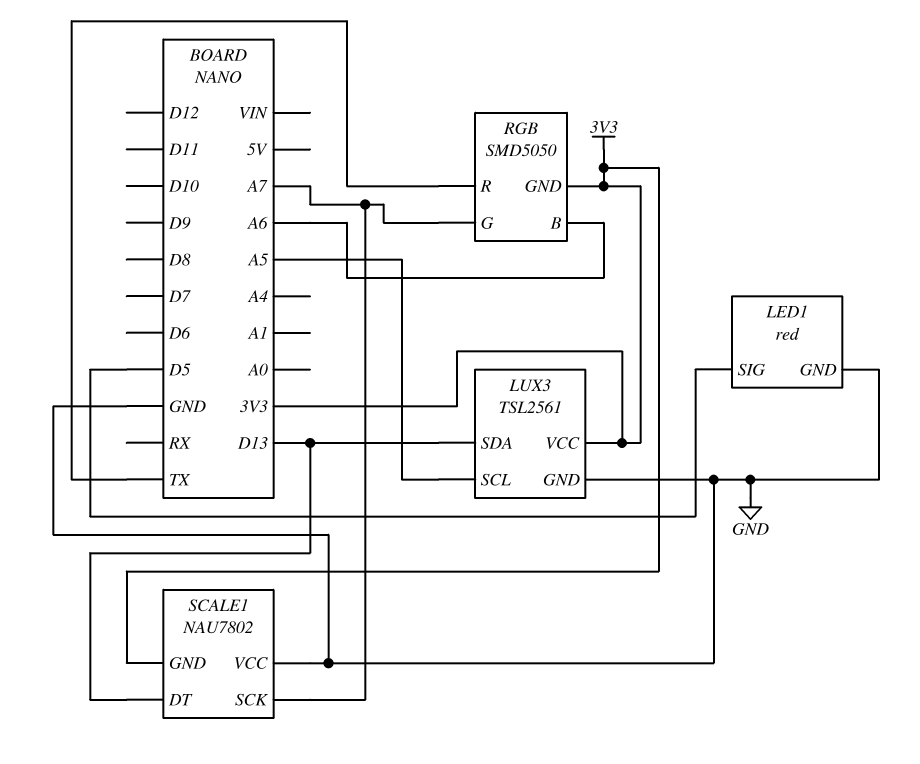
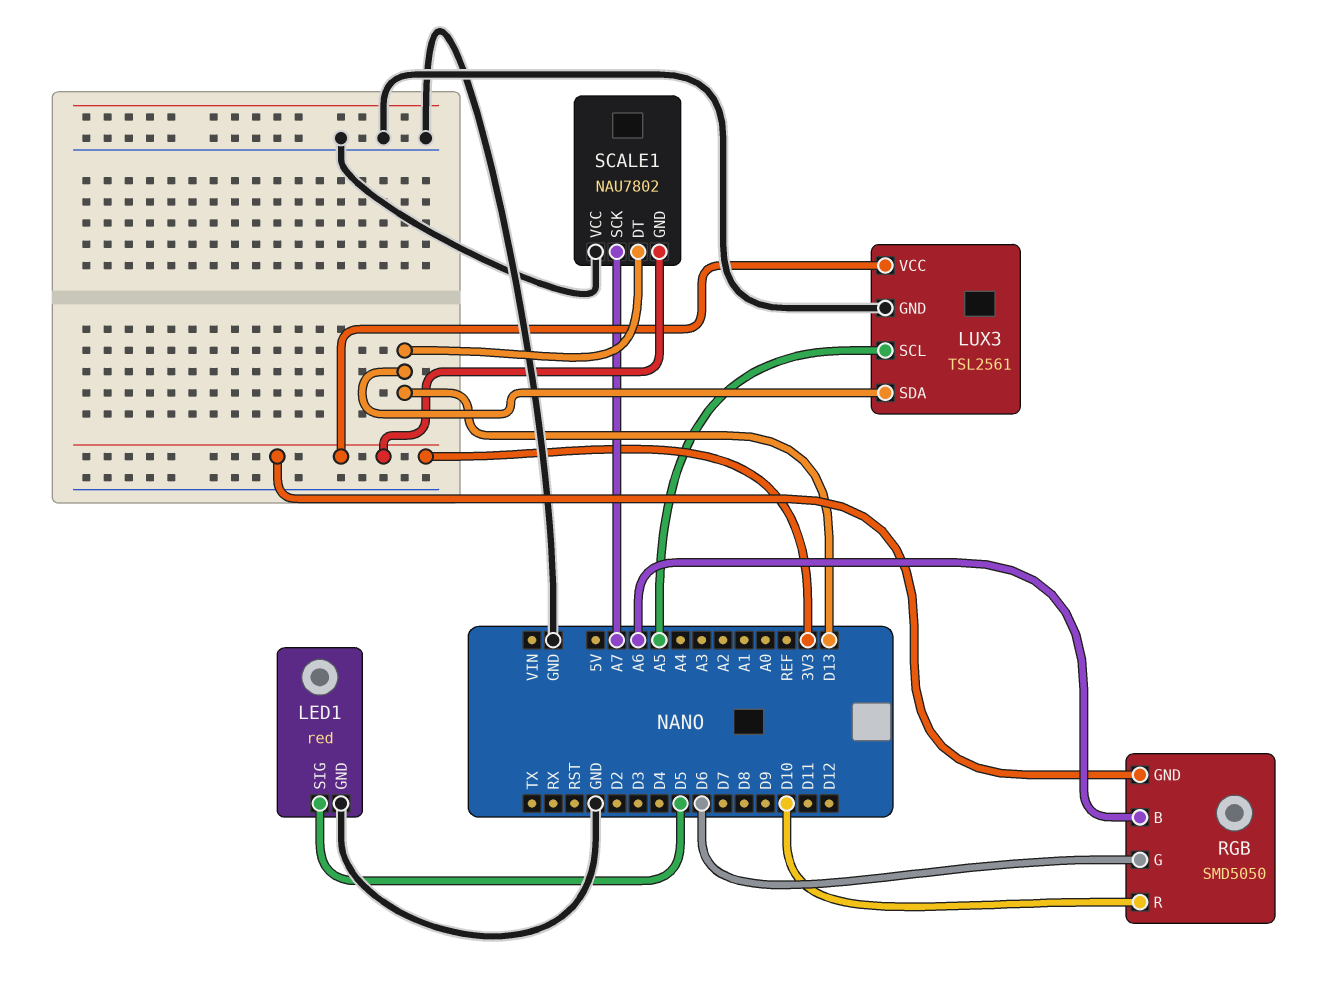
RGB pin G: A7 -> D6
RGB pin R: TX -> D10

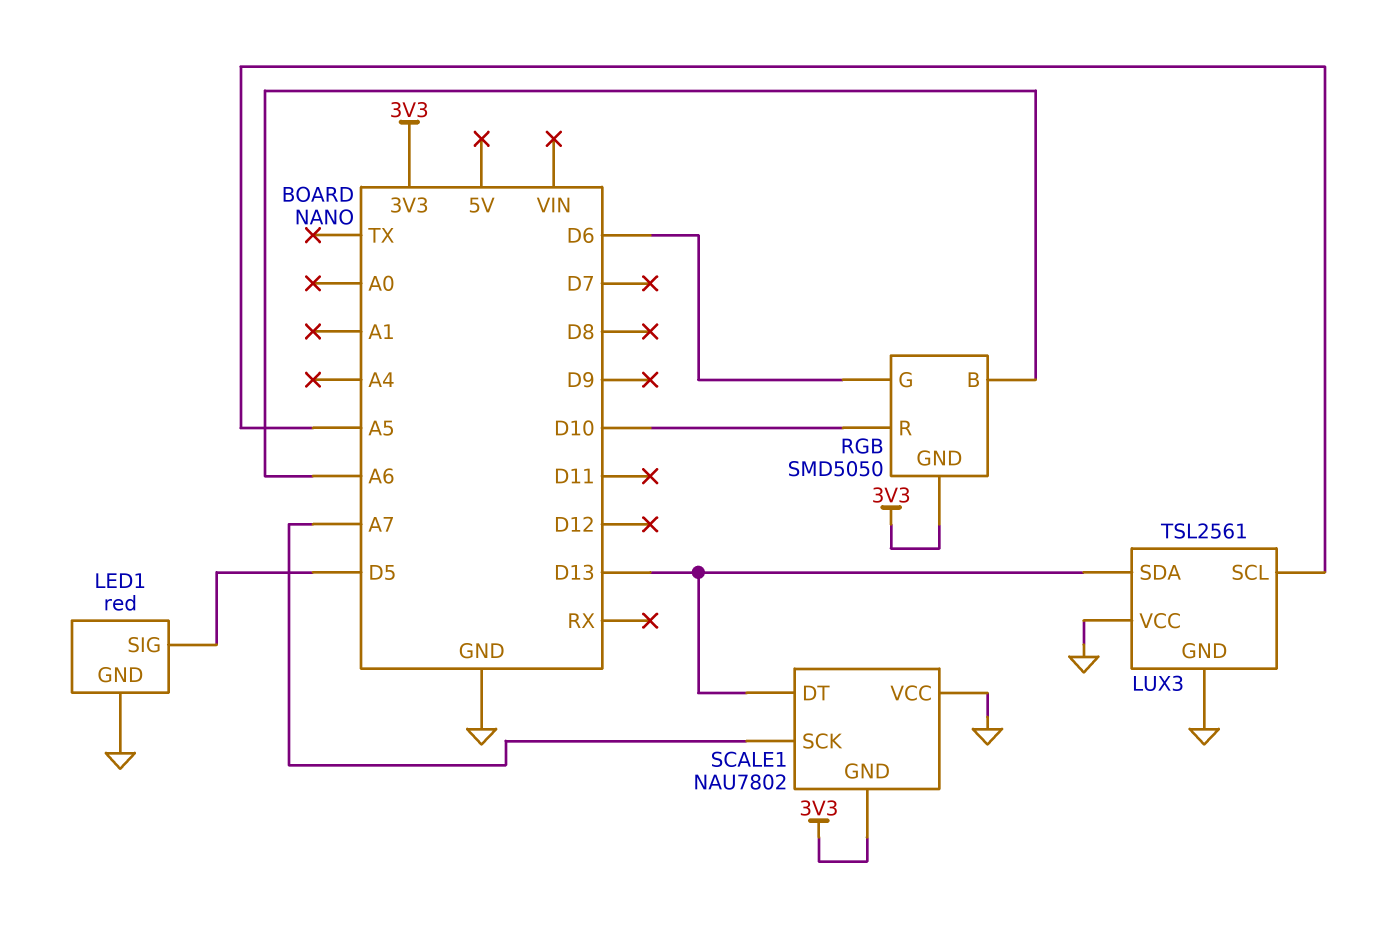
LUX3 pin VCC: 3V3 -> GND

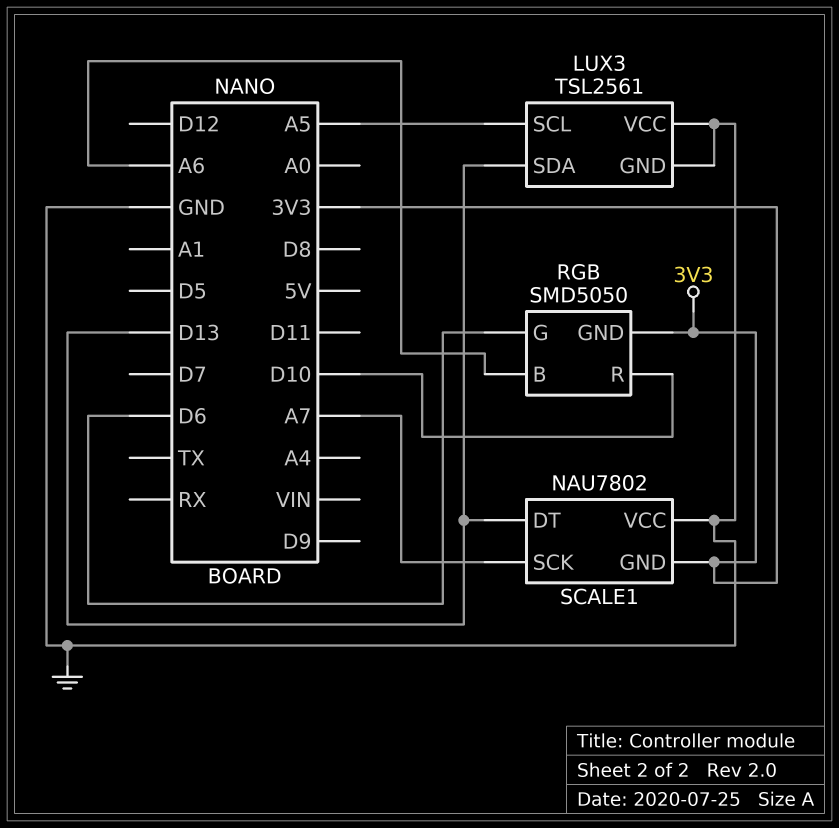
LED1: red -> none
LED1 pin GND: GND -> none
LED1 pin SIG: D5 -> none

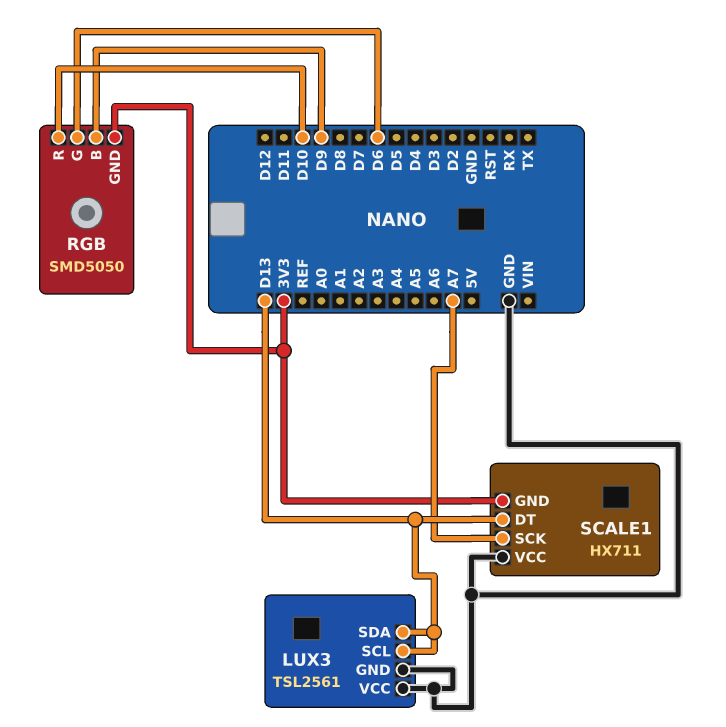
LUX3 pin SCL: A5 -> D13
RGB pin B: A6 -> D9
SCALE1: NAU7802 -> HX711

